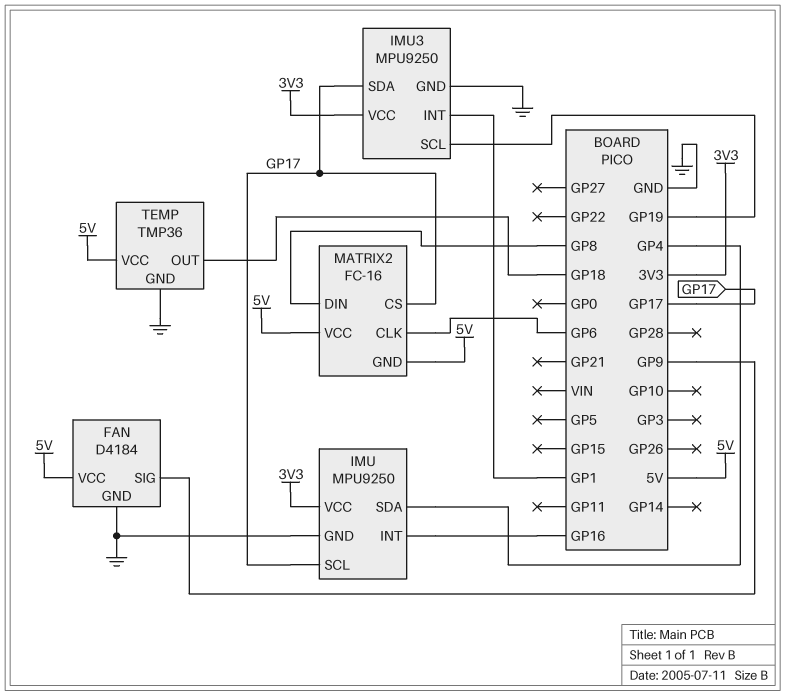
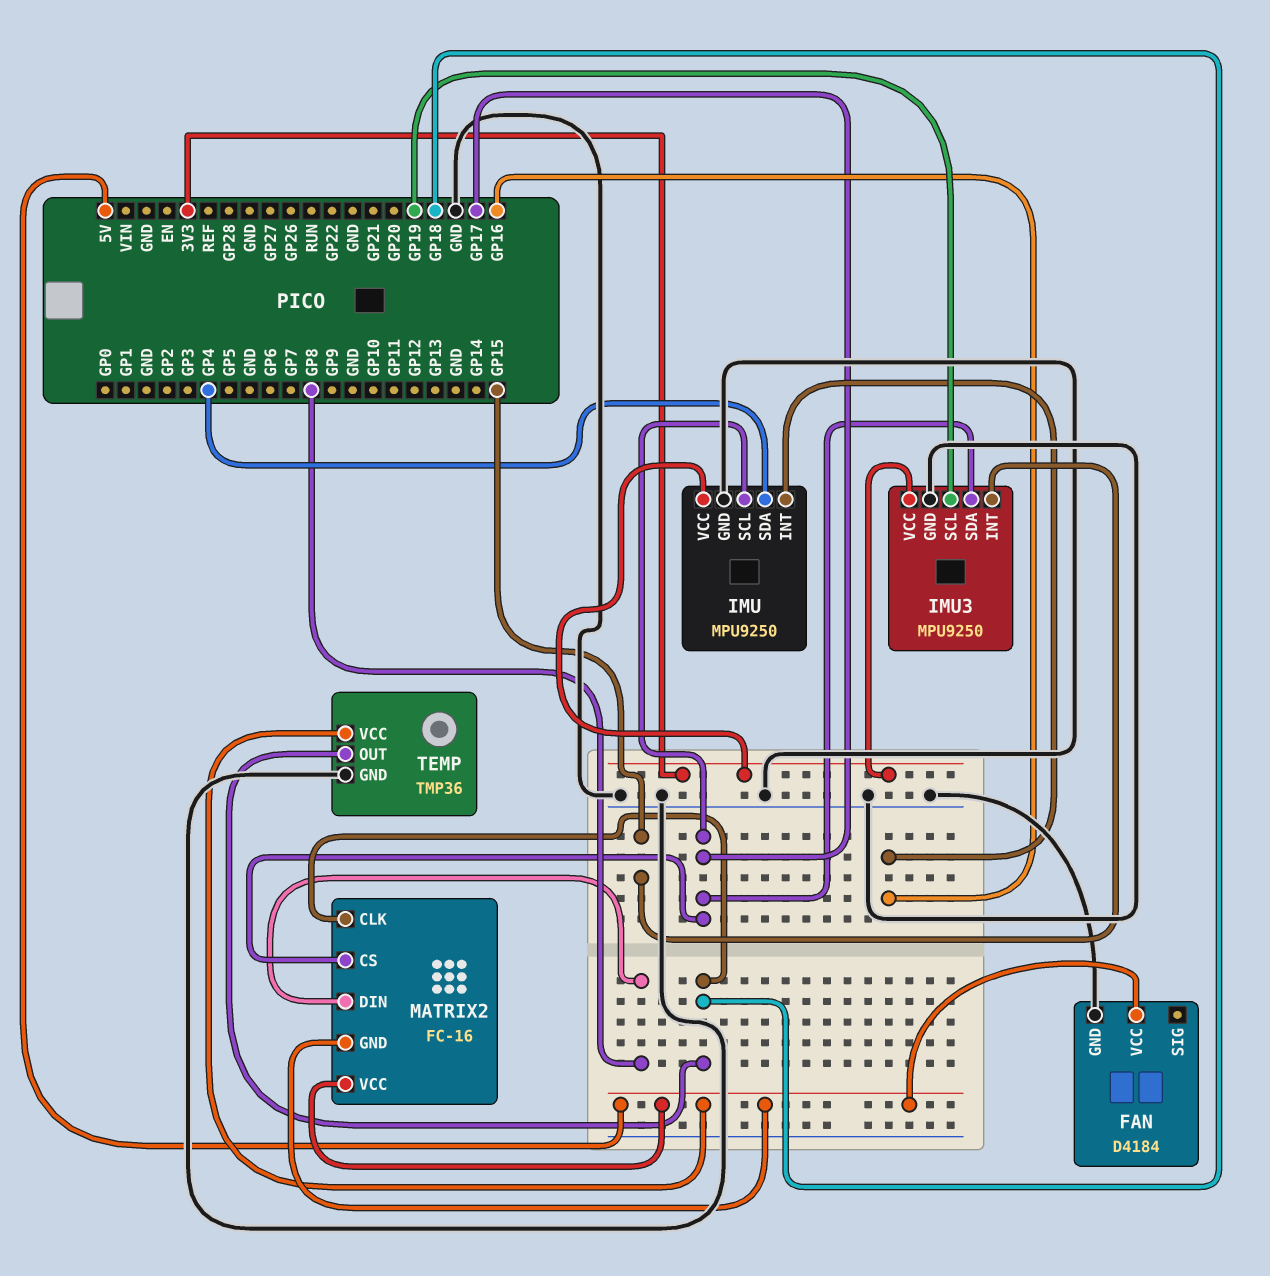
FAN pin SIG: GP9 -> none
IMU3 pin INT: GP1 -> GP15
MATRIX2 pin CLK: GP6 -> GP18

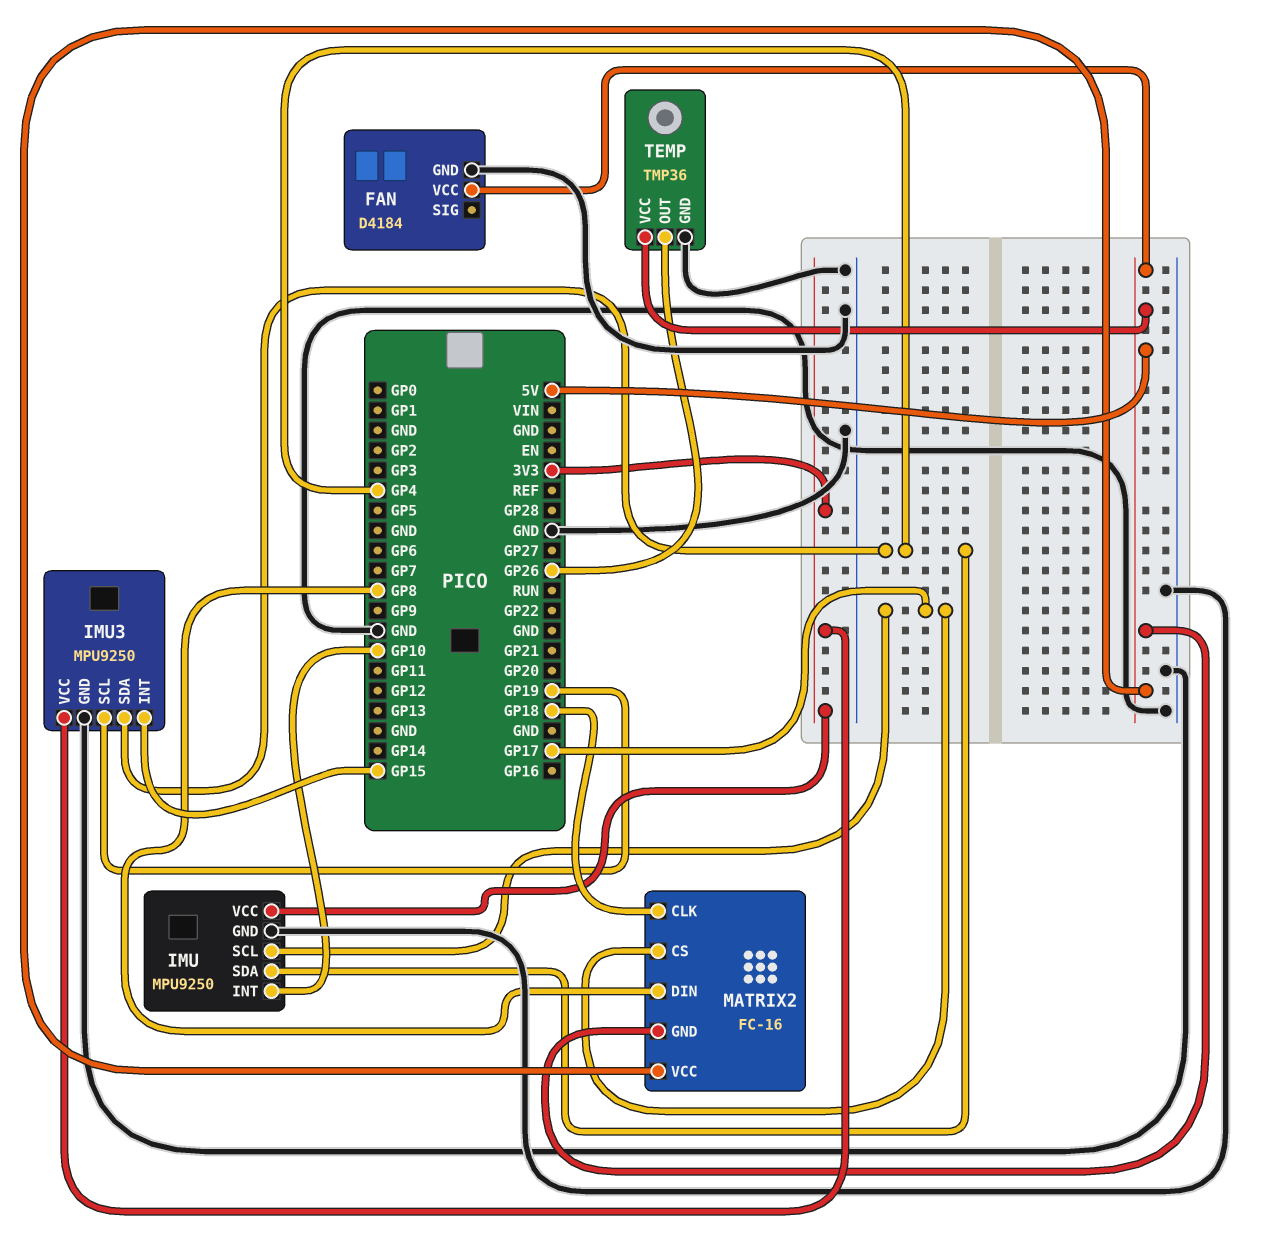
IMU pin INT: GP16 -> GP10
IMU3 pin SDA: GP17 -> GP4
TEMP pin OUT: GP18 -> GP26

